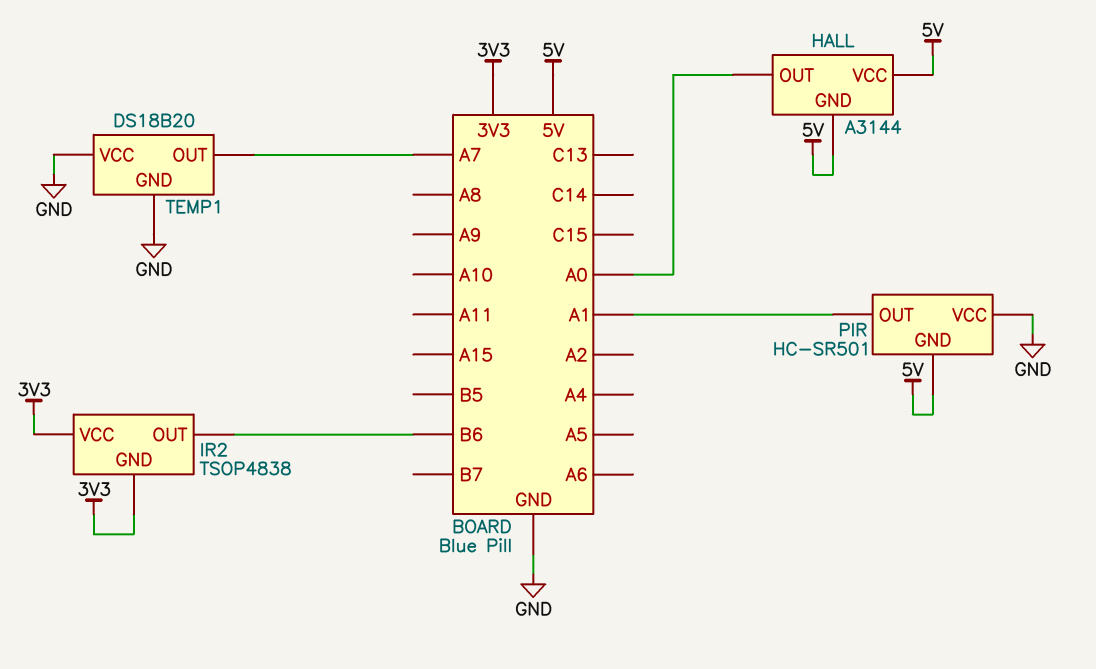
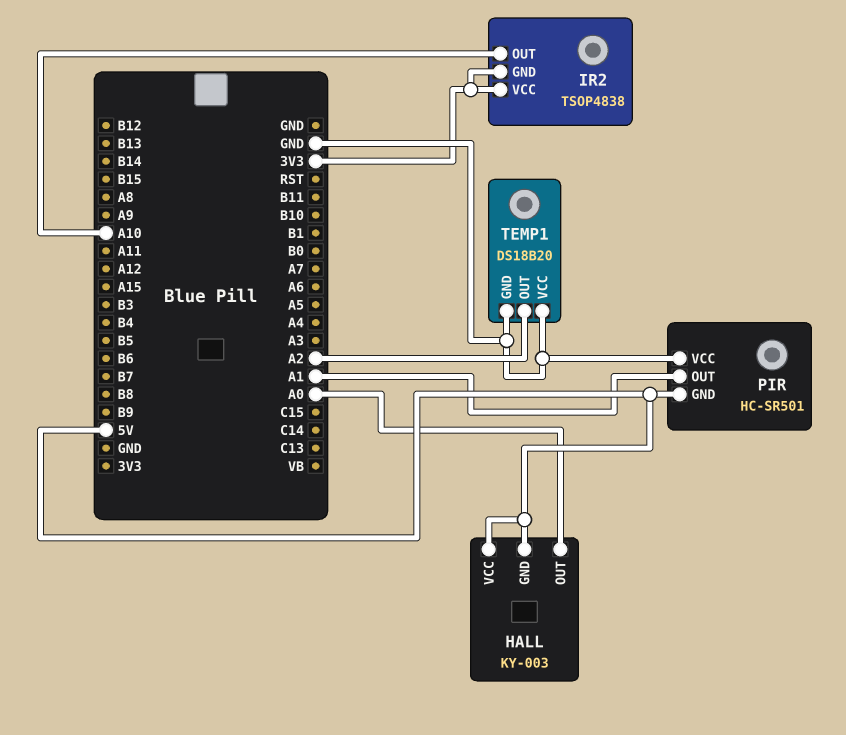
HALL: A3144 -> KY-003
IR2 pin OUT: B6 -> A10
TEMP1 pin OUT: A7 -> A2

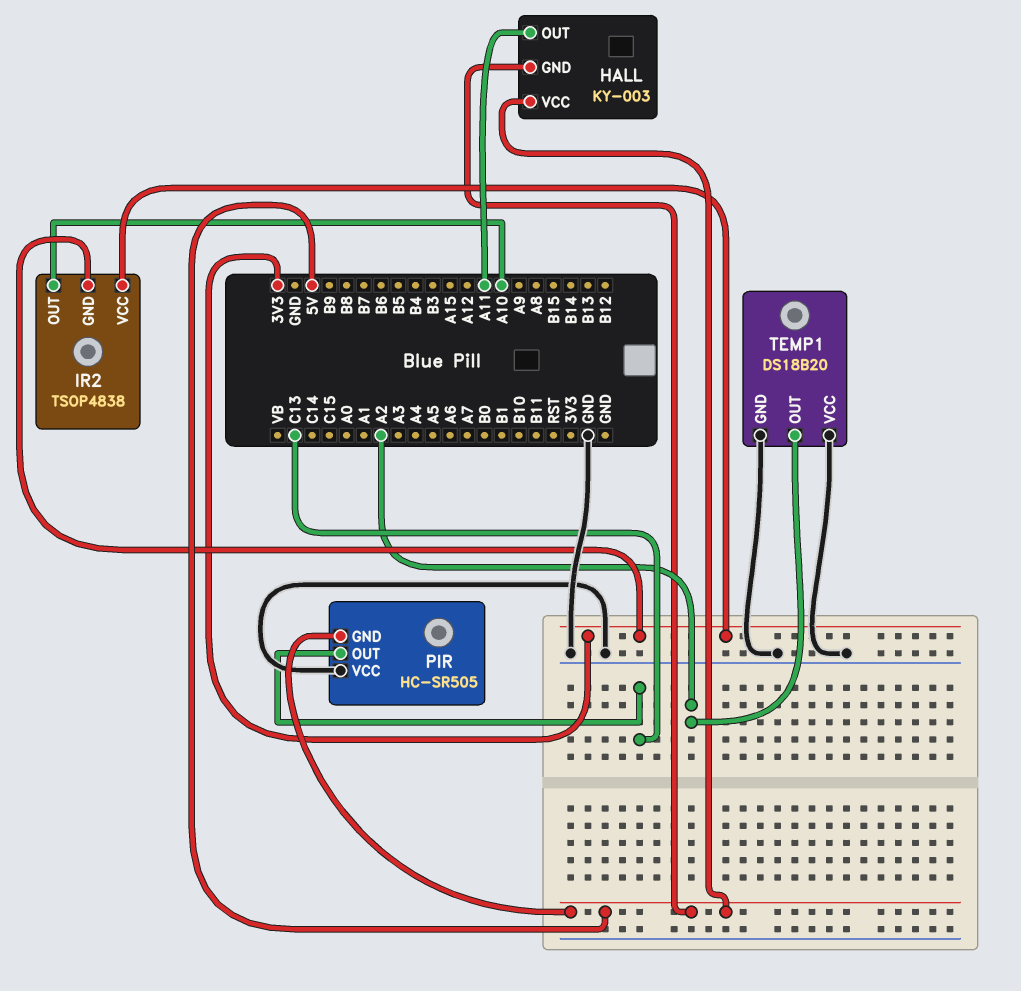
HALL pin OUT: A0 -> A11
PIR: HC-SR501 -> HC-SR505
PIR pin OUT: A1 -> C13

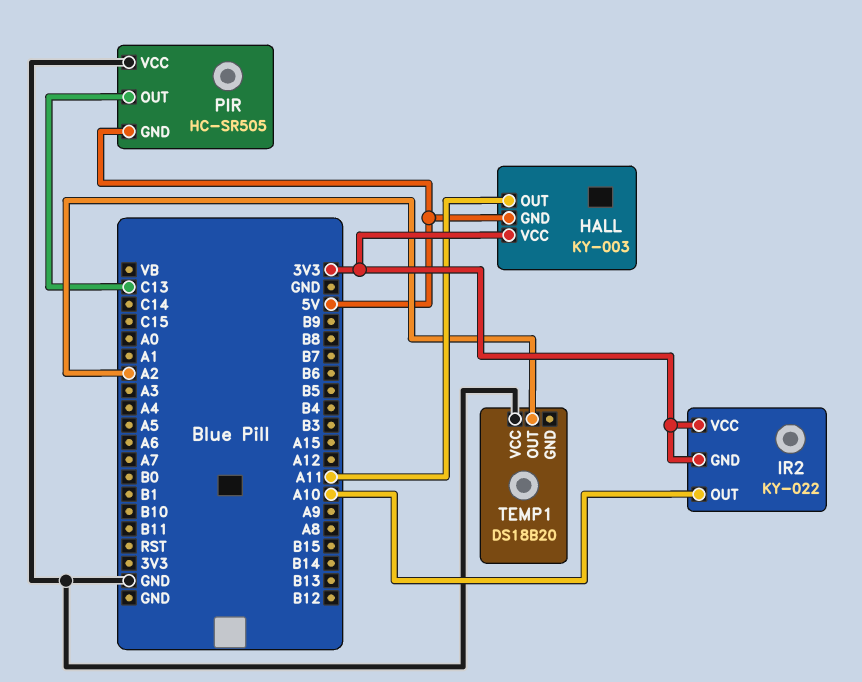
HALL pin VCC: 5V -> 3V3
IR2: TSOP4838 -> KY-022
TEMP1 pin GND: GND -> none

